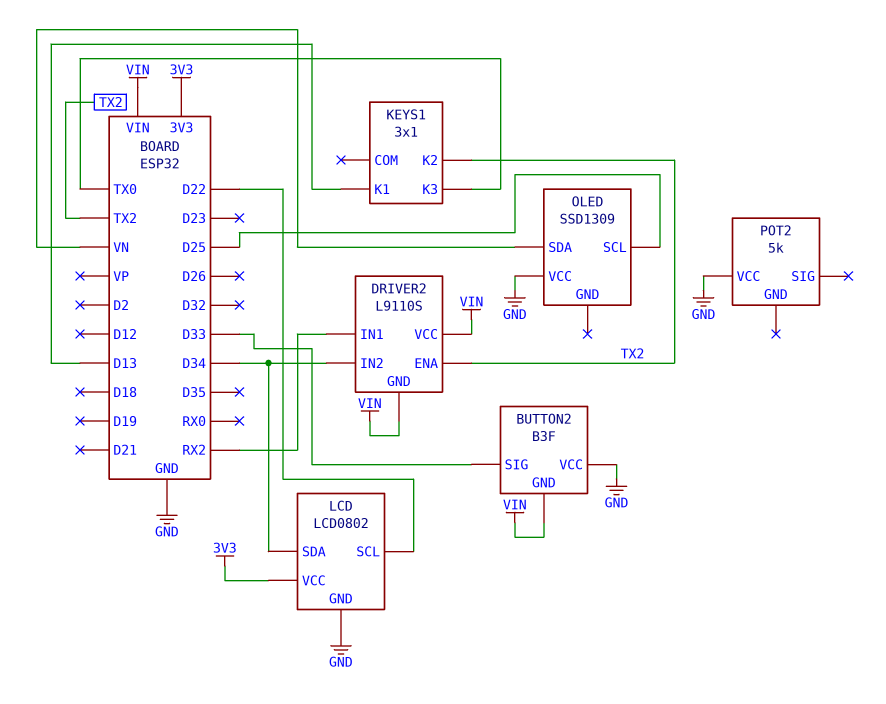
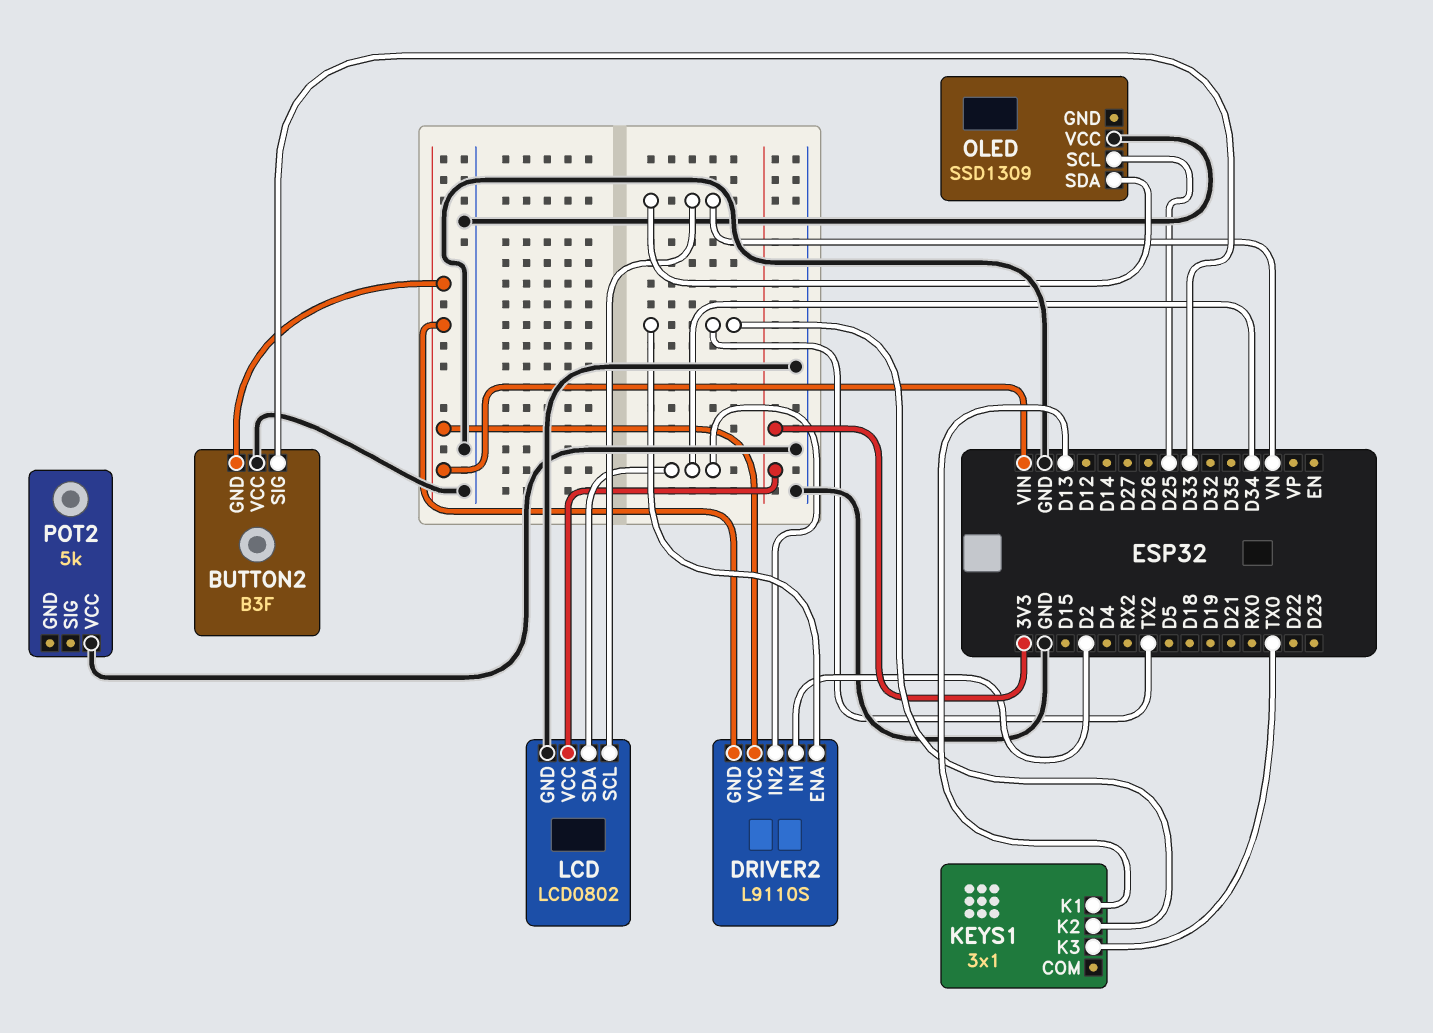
DRIVER2 pin IN1: RX2 -> D2
LCD pin SCL: D22 -> VN

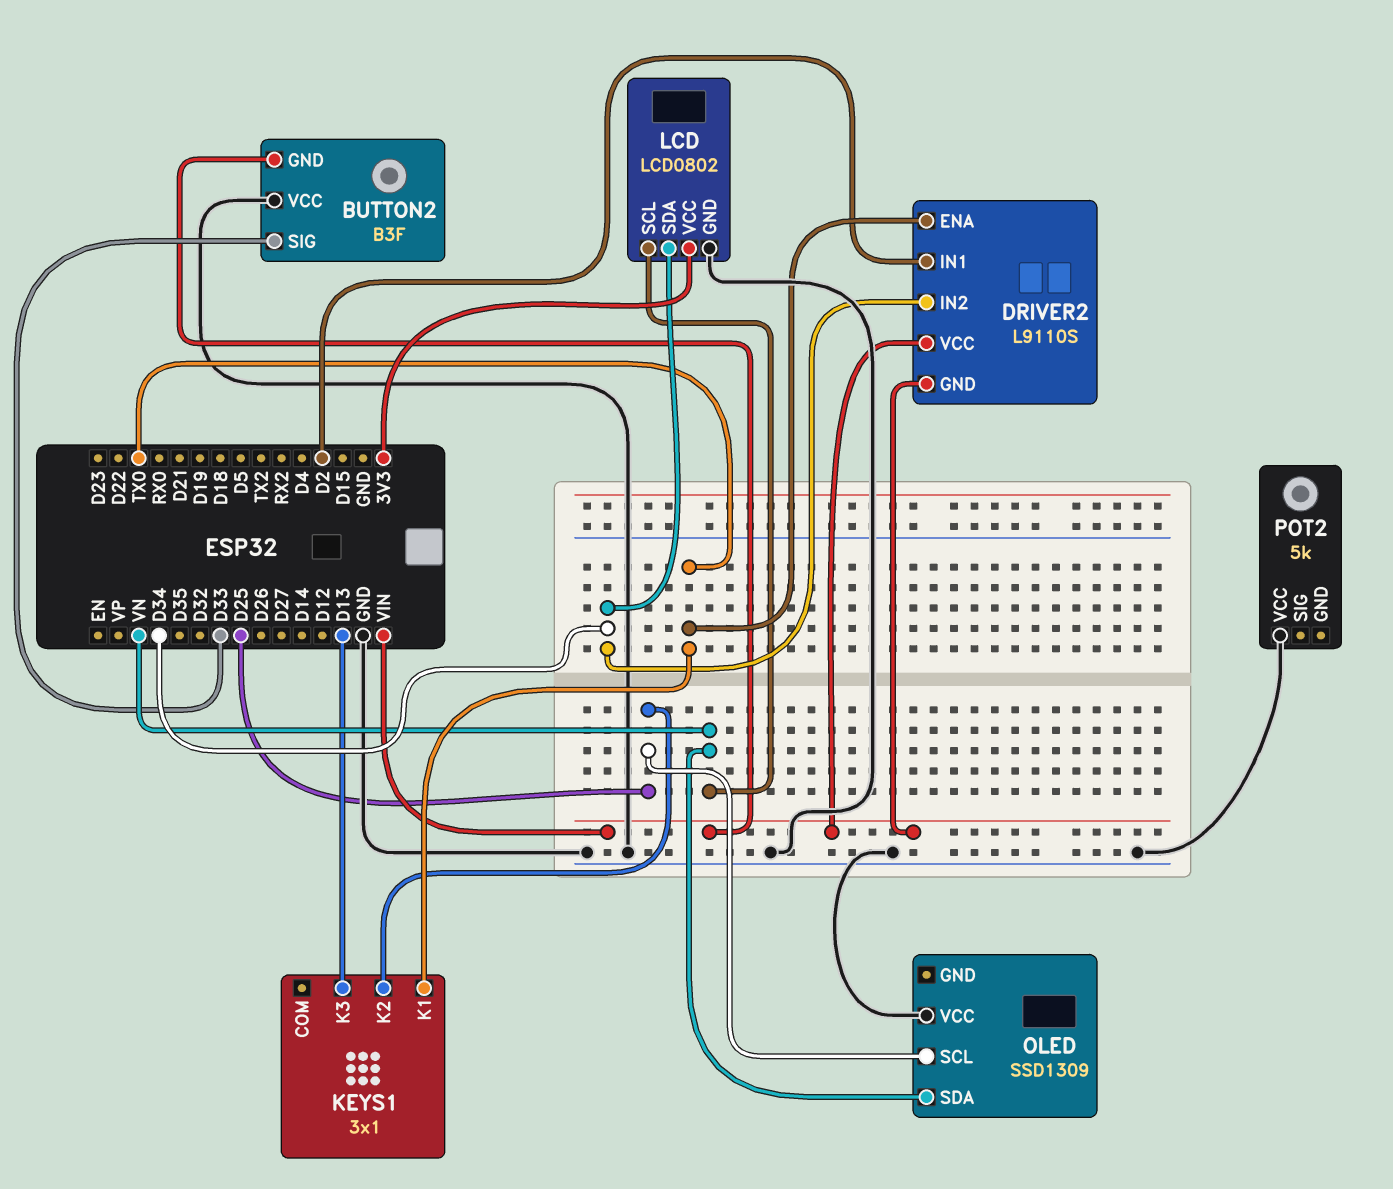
DRIVER2 pin ENA: TX2 -> TX0
KEYS1 pin K1: D13 -> TX0
KEYS1 pin K2: TX2 -> D25
KEYS1 pin K3: TX0 -> D13

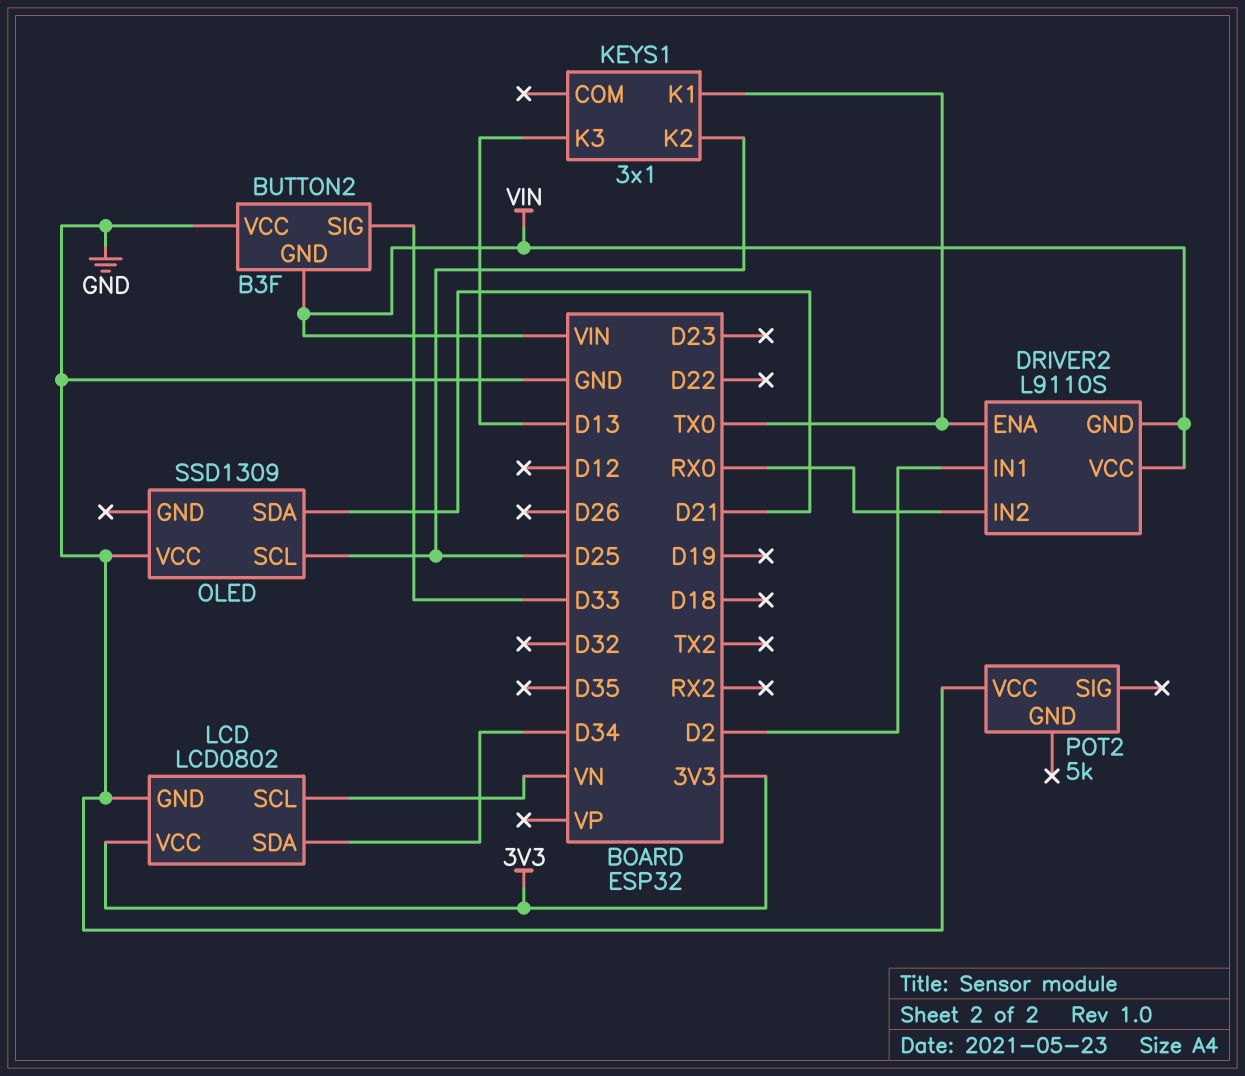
DRIVER2 pin IN2: D34 -> RX0
OLED pin SDA: VN -> D21

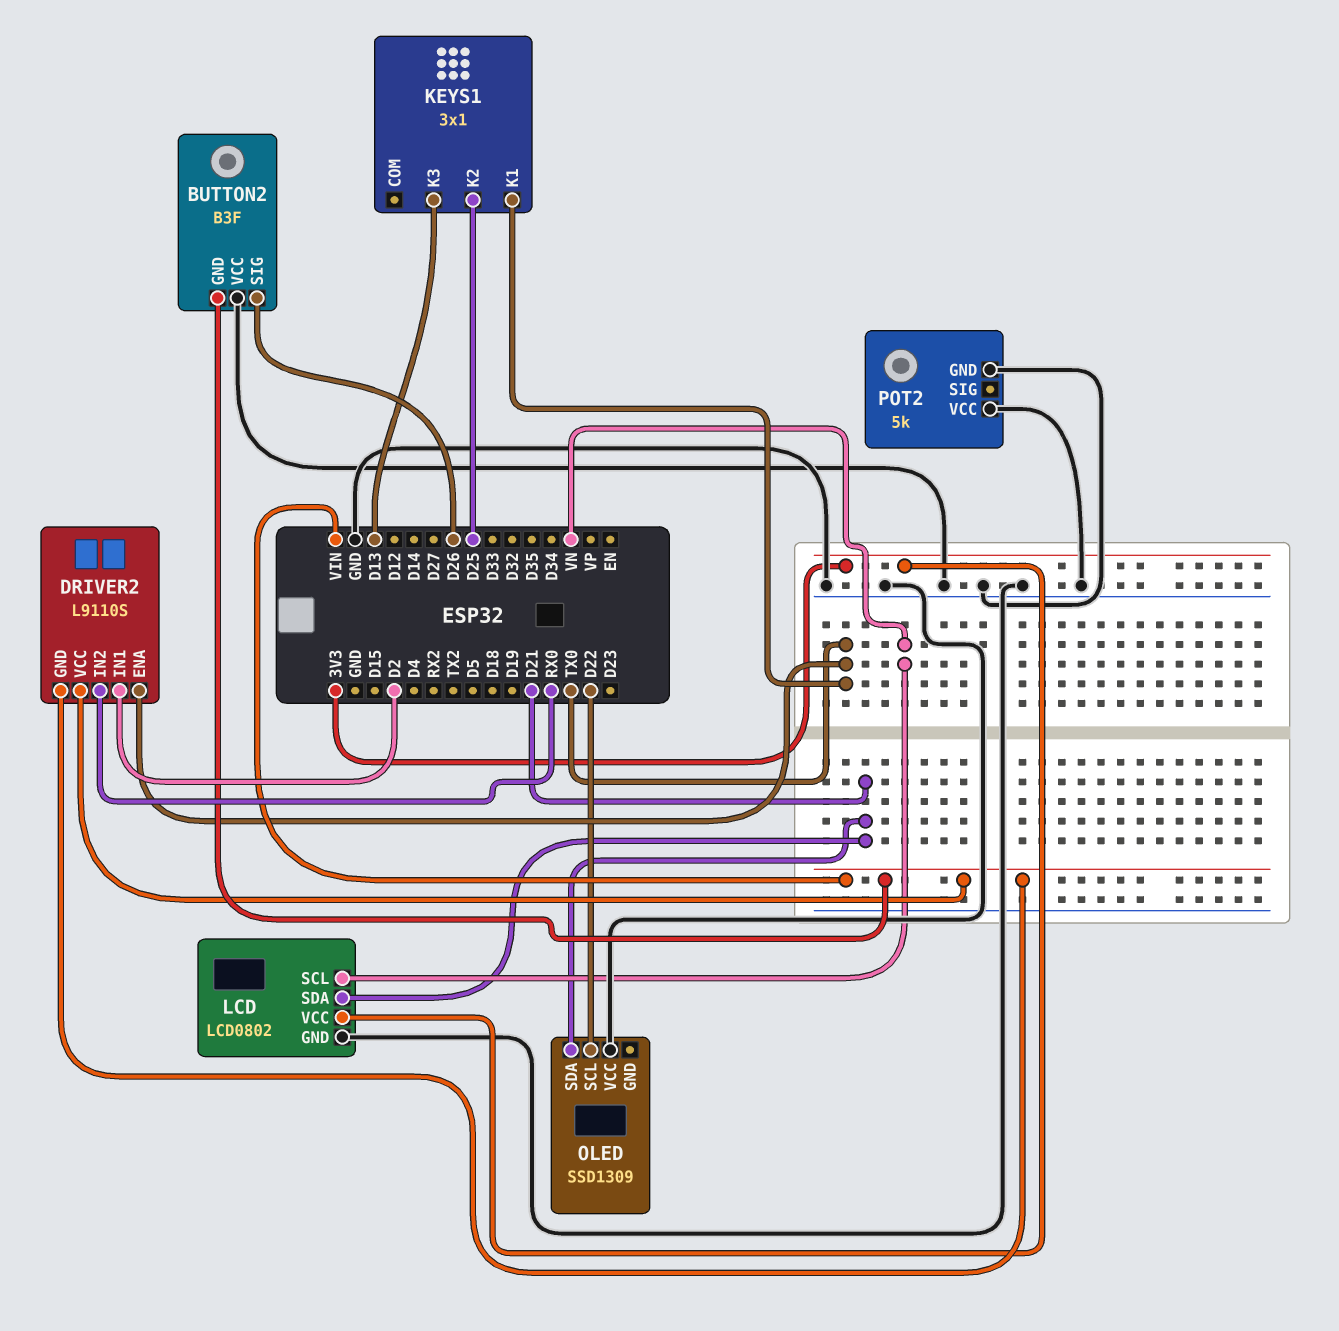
BUTTON2 pin SIG: D33 -> D26
LCD pin SDA: D34 -> D21
OLED pin SCL: D25 -> D22
POT2 pin GND: none -> GND

